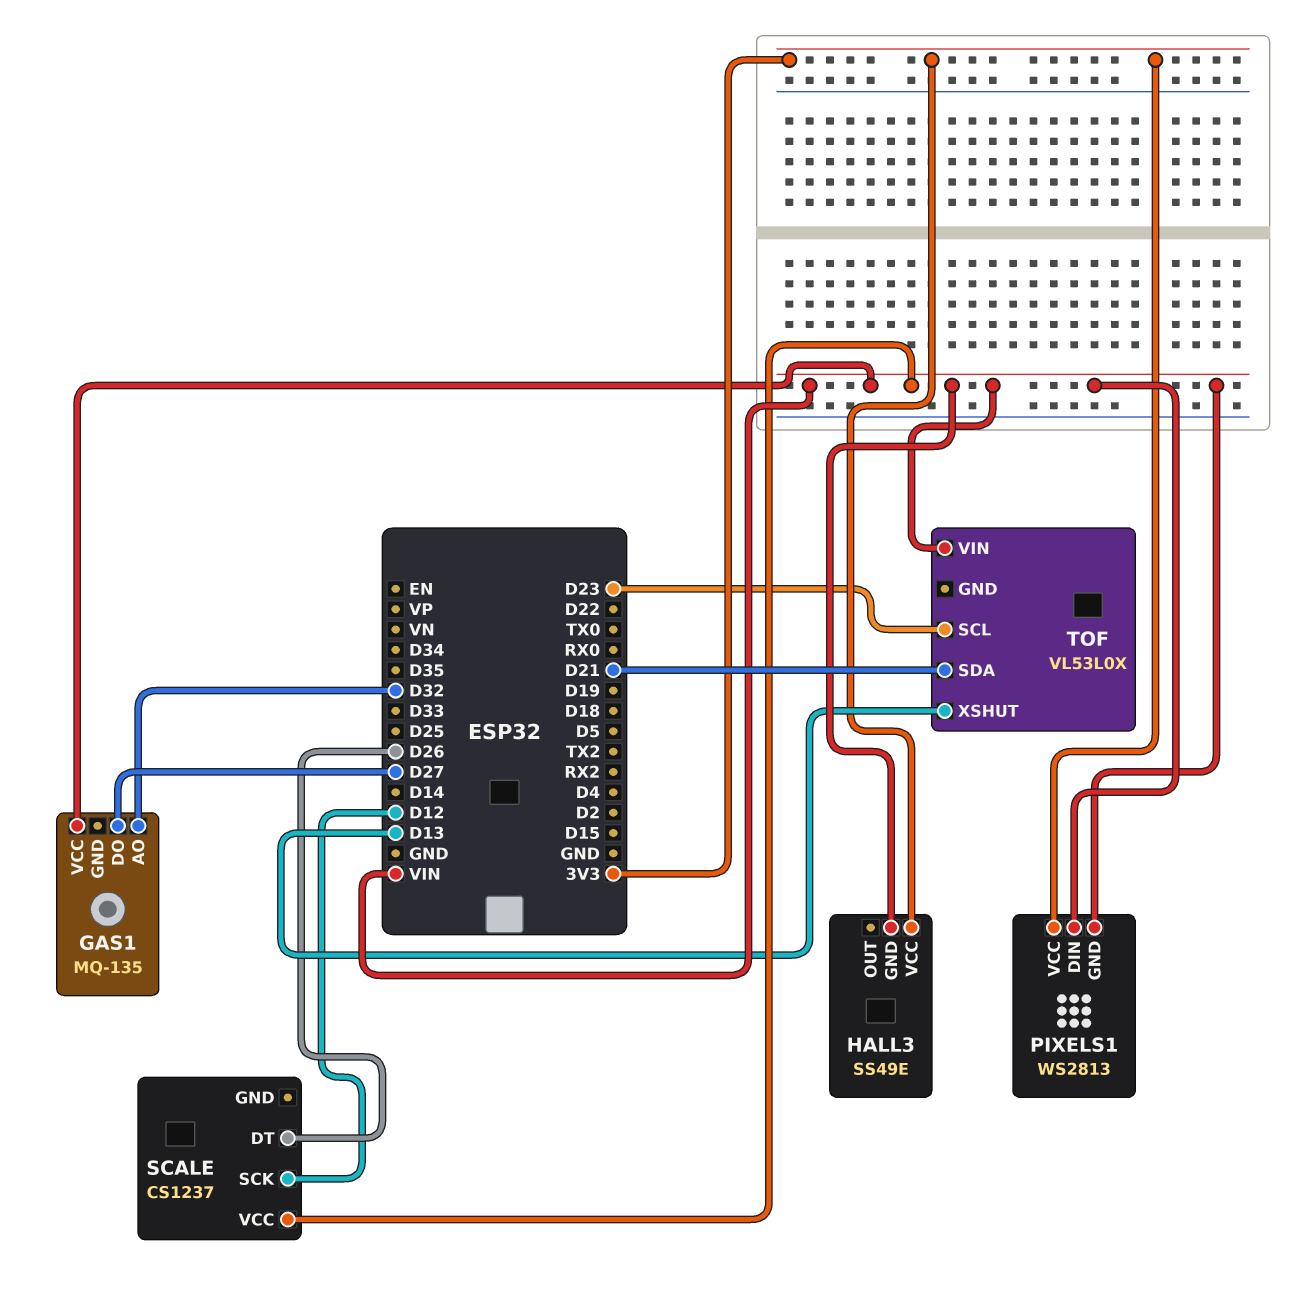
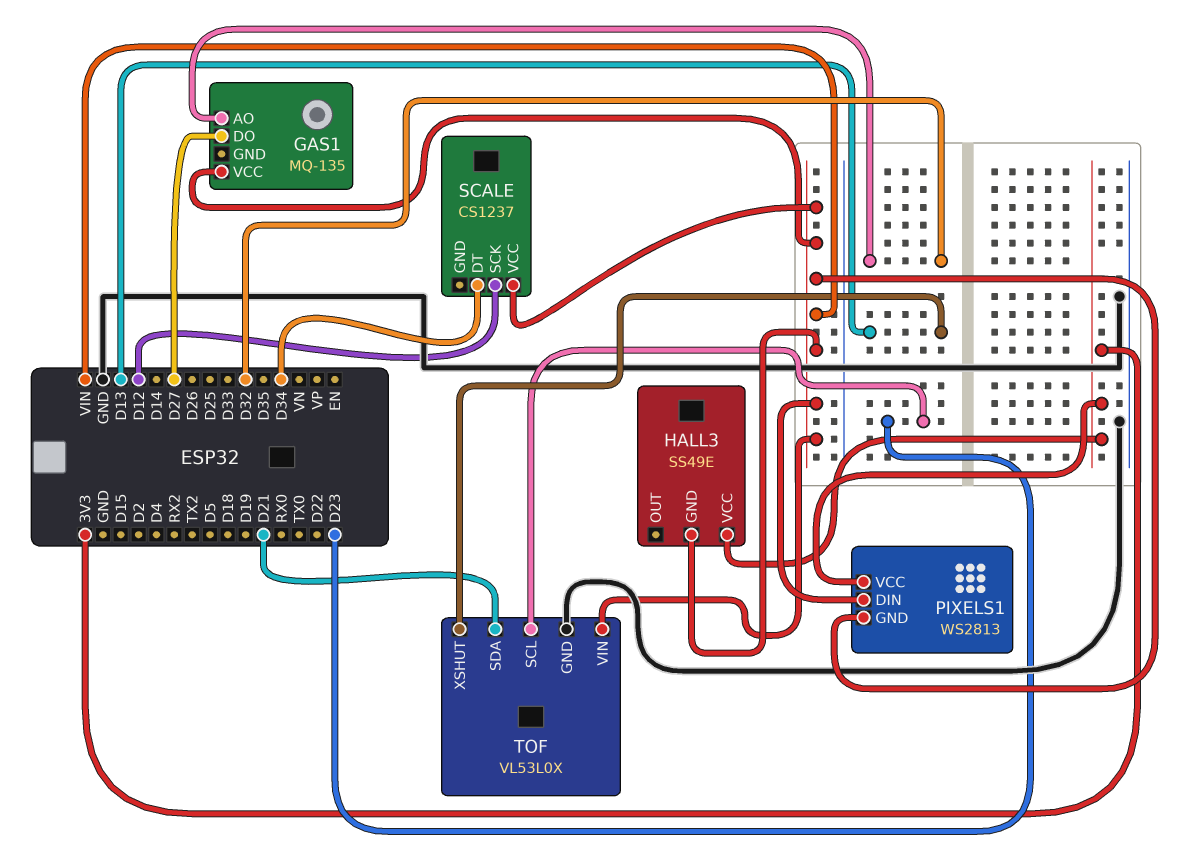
SCALE pin DT: D26 -> D34
TOF pin GND: none -> GND

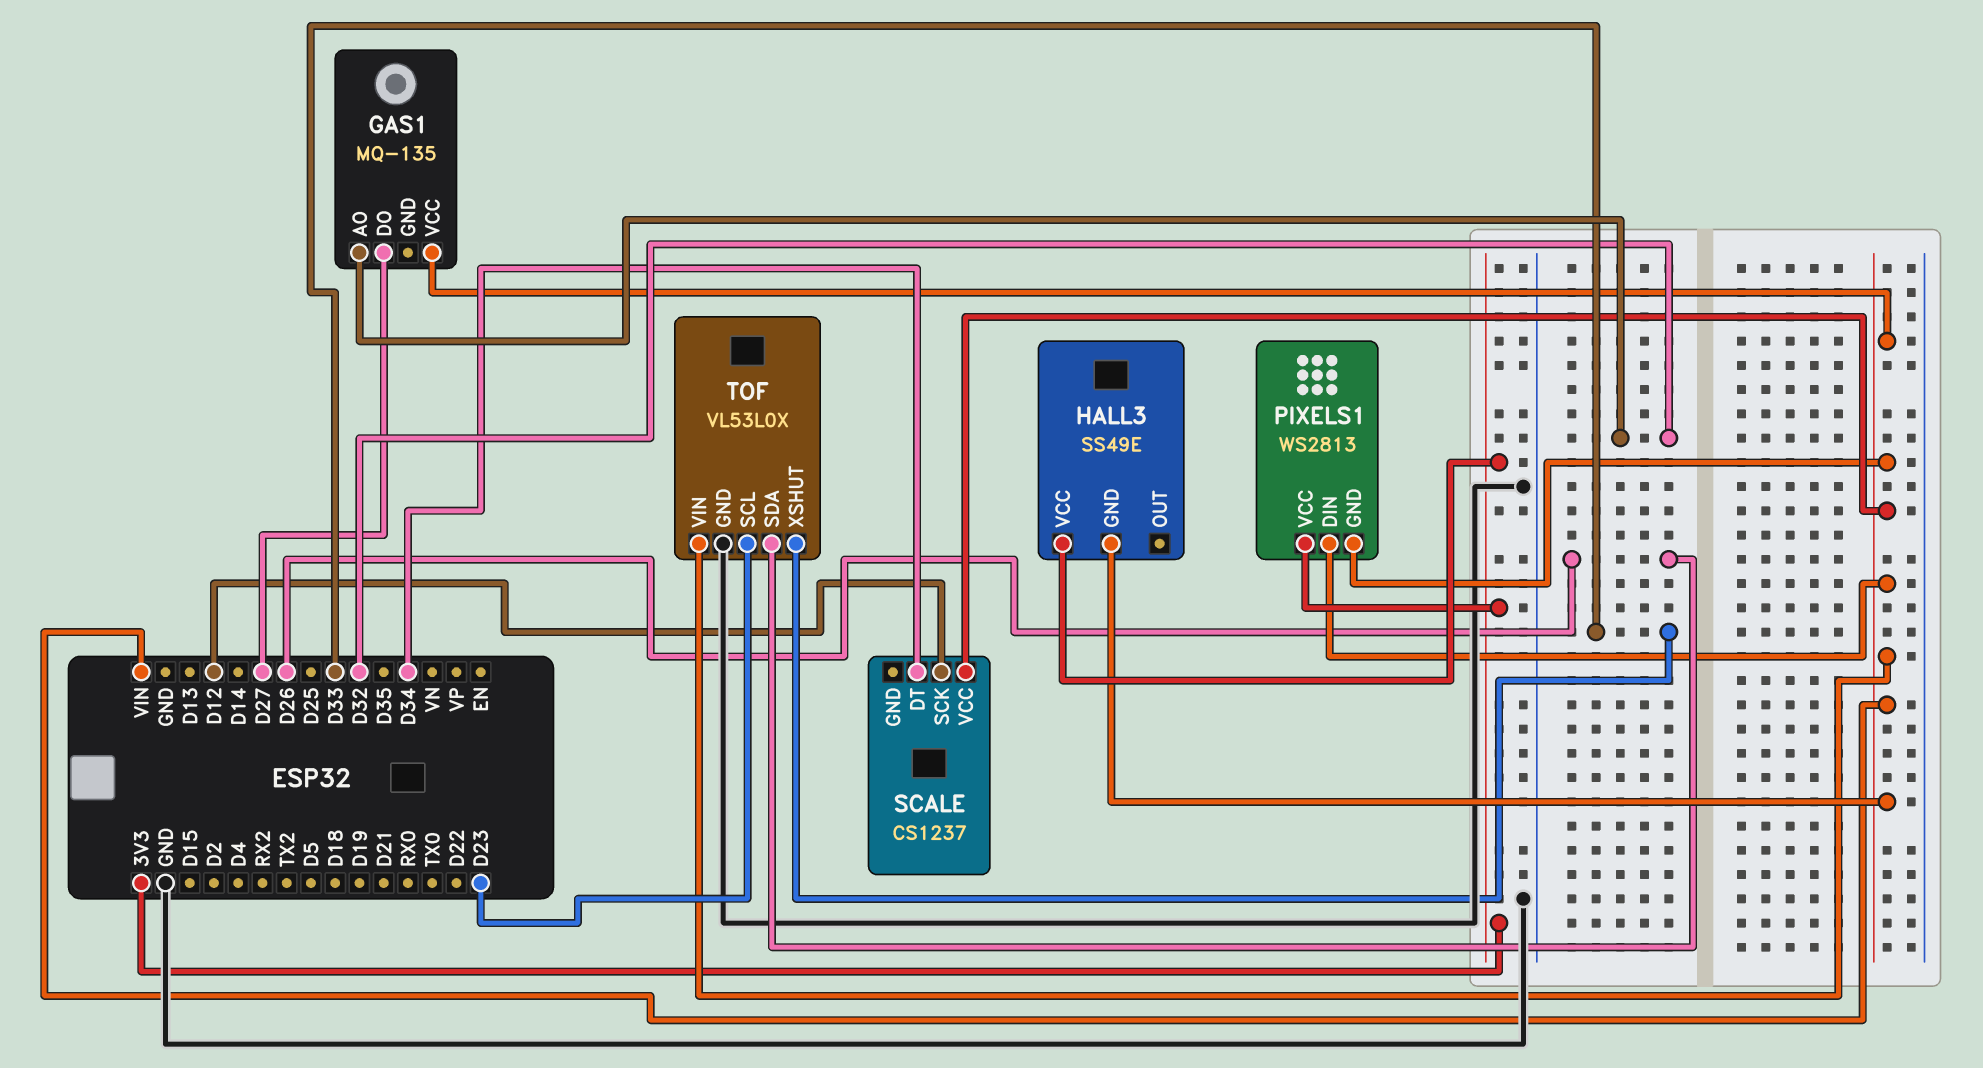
TOF pin SDA: D21 -> D26
TOF pin XSHUT: D13 -> D33

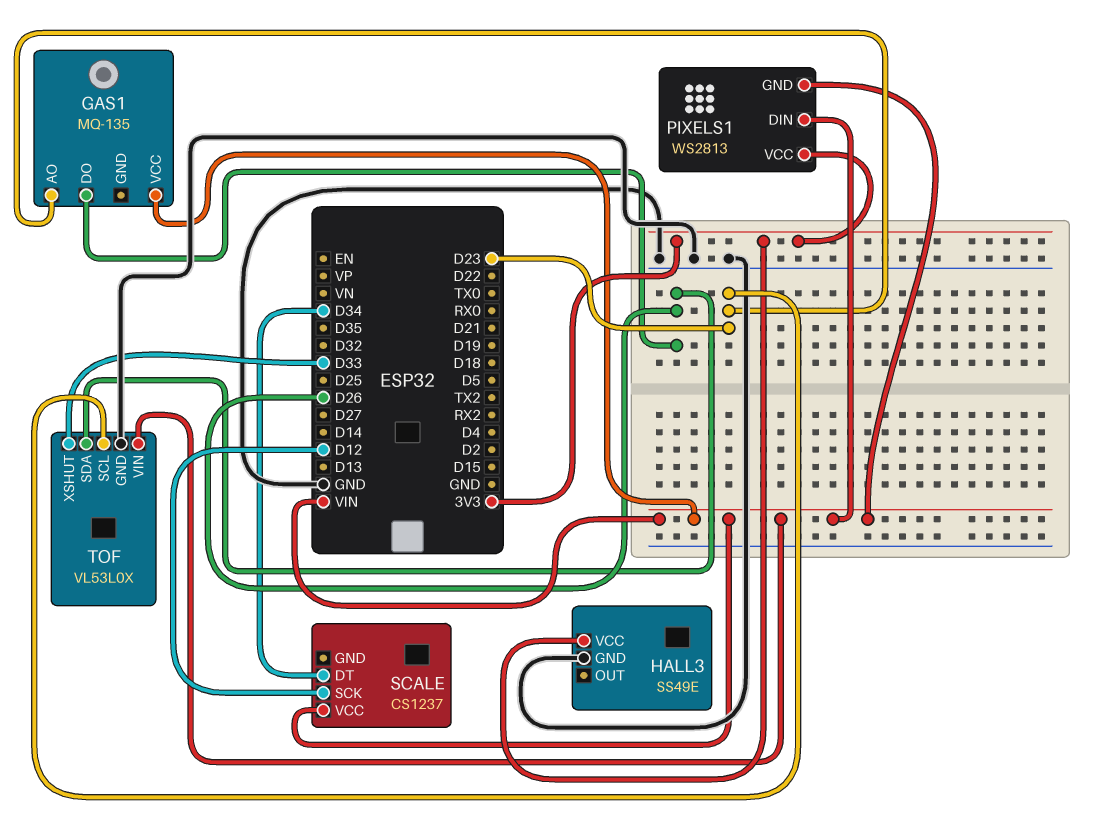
GAS1 pin AO: D32 -> D23
GAS1 pin DO: D27 -> D26
HALL3 pin GND: VIN -> GND

